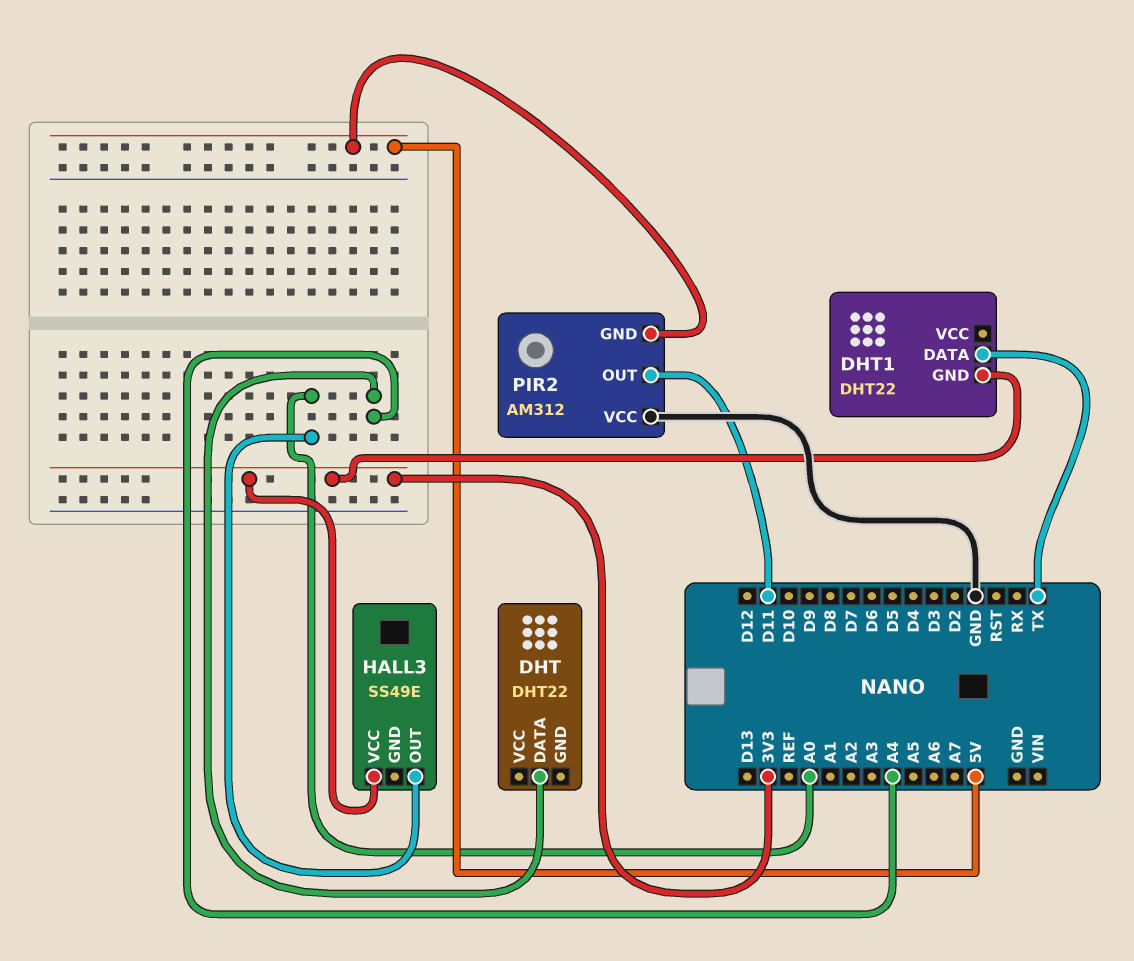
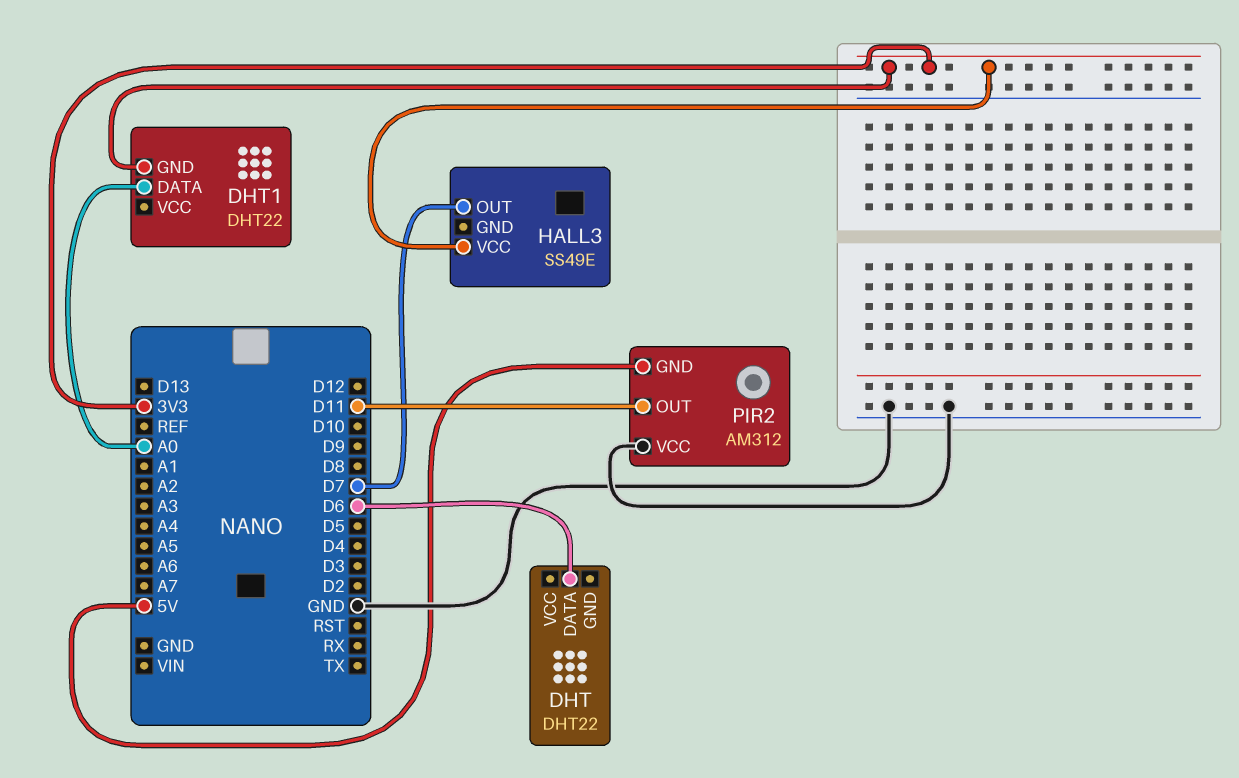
DHT pin DATA: A4 -> D6
DHT1 pin DATA: TX -> A0
HALL3 pin OUT: A0 -> D7

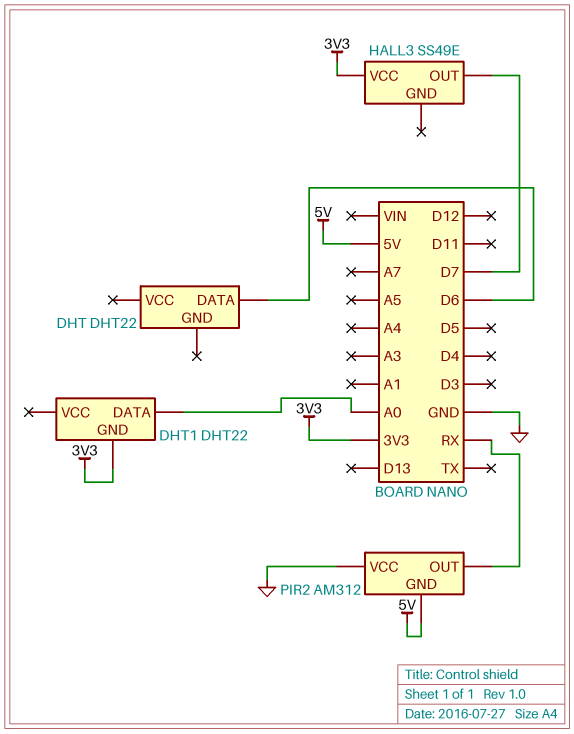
PIR2 pin OUT: D11 -> RX

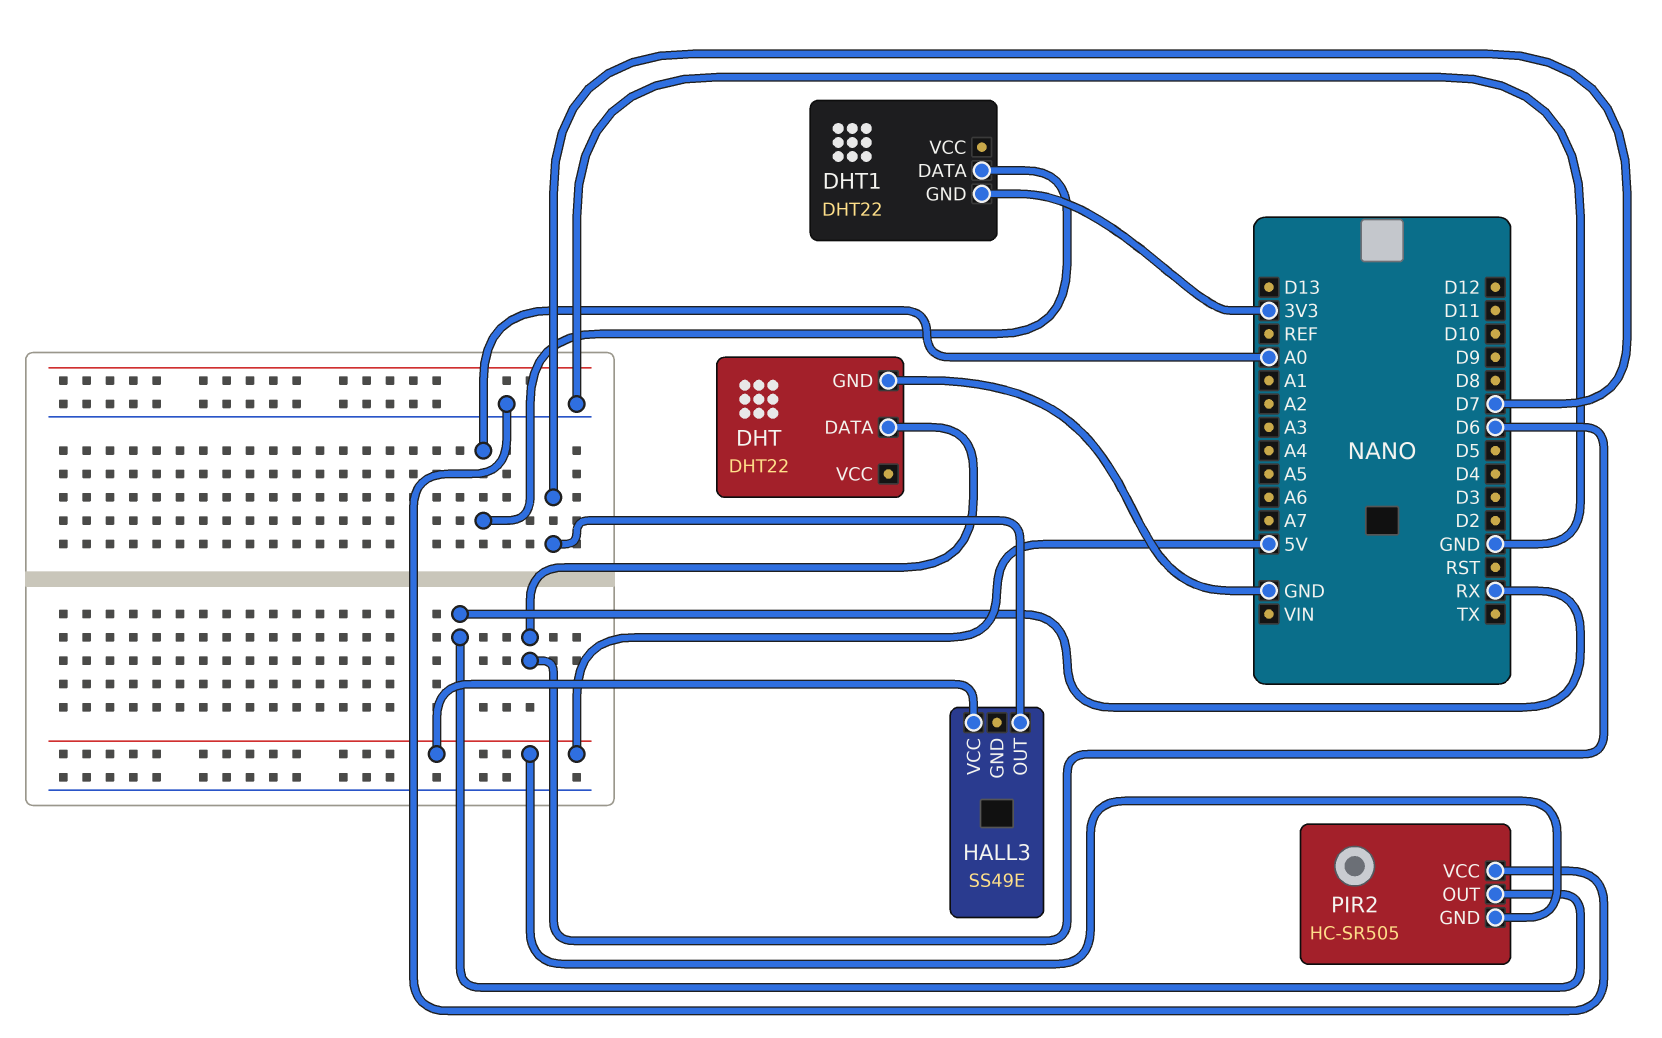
DHT pin GND: none -> GND
HALL3 pin VCC: 3V3 -> 5V
PIR2: AM312 -> HC-SR505

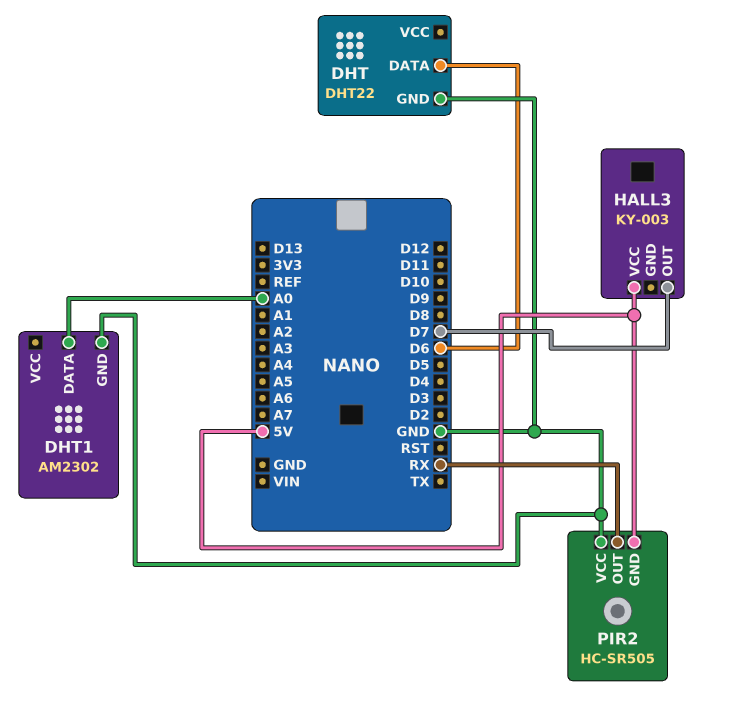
DHT1: DHT22 -> AM2302
DHT1 pin GND: 3V3 -> GND
HALL3: SS49E -> KY-003

